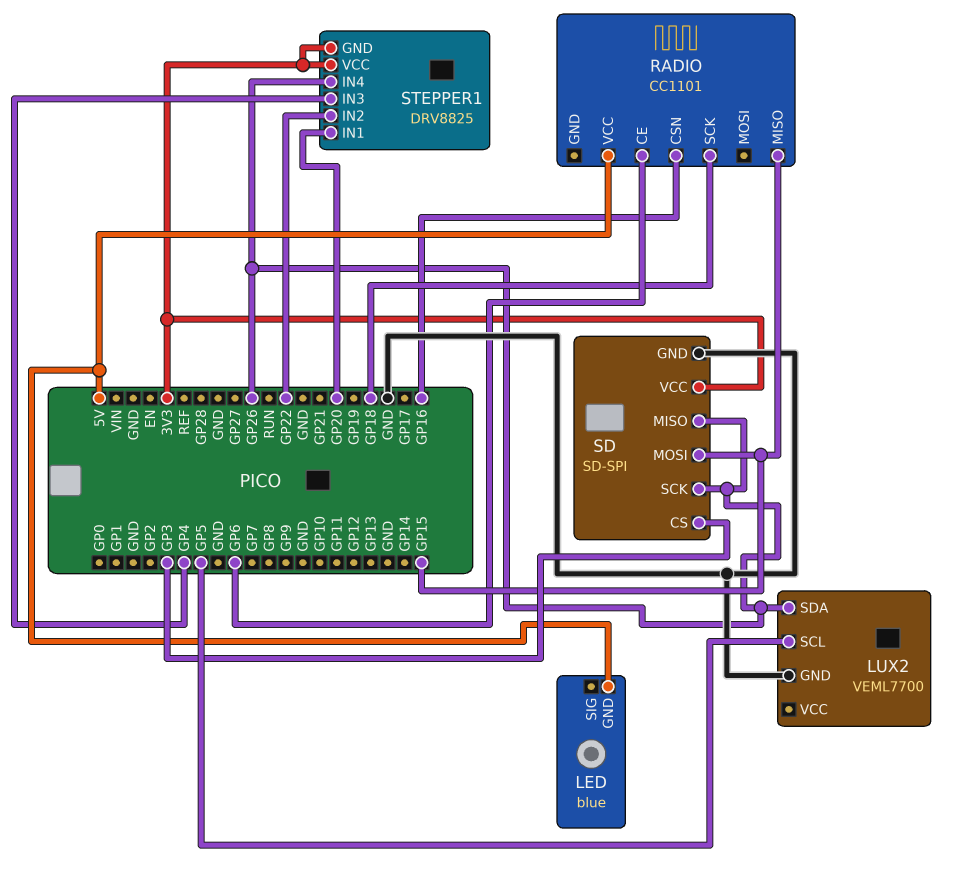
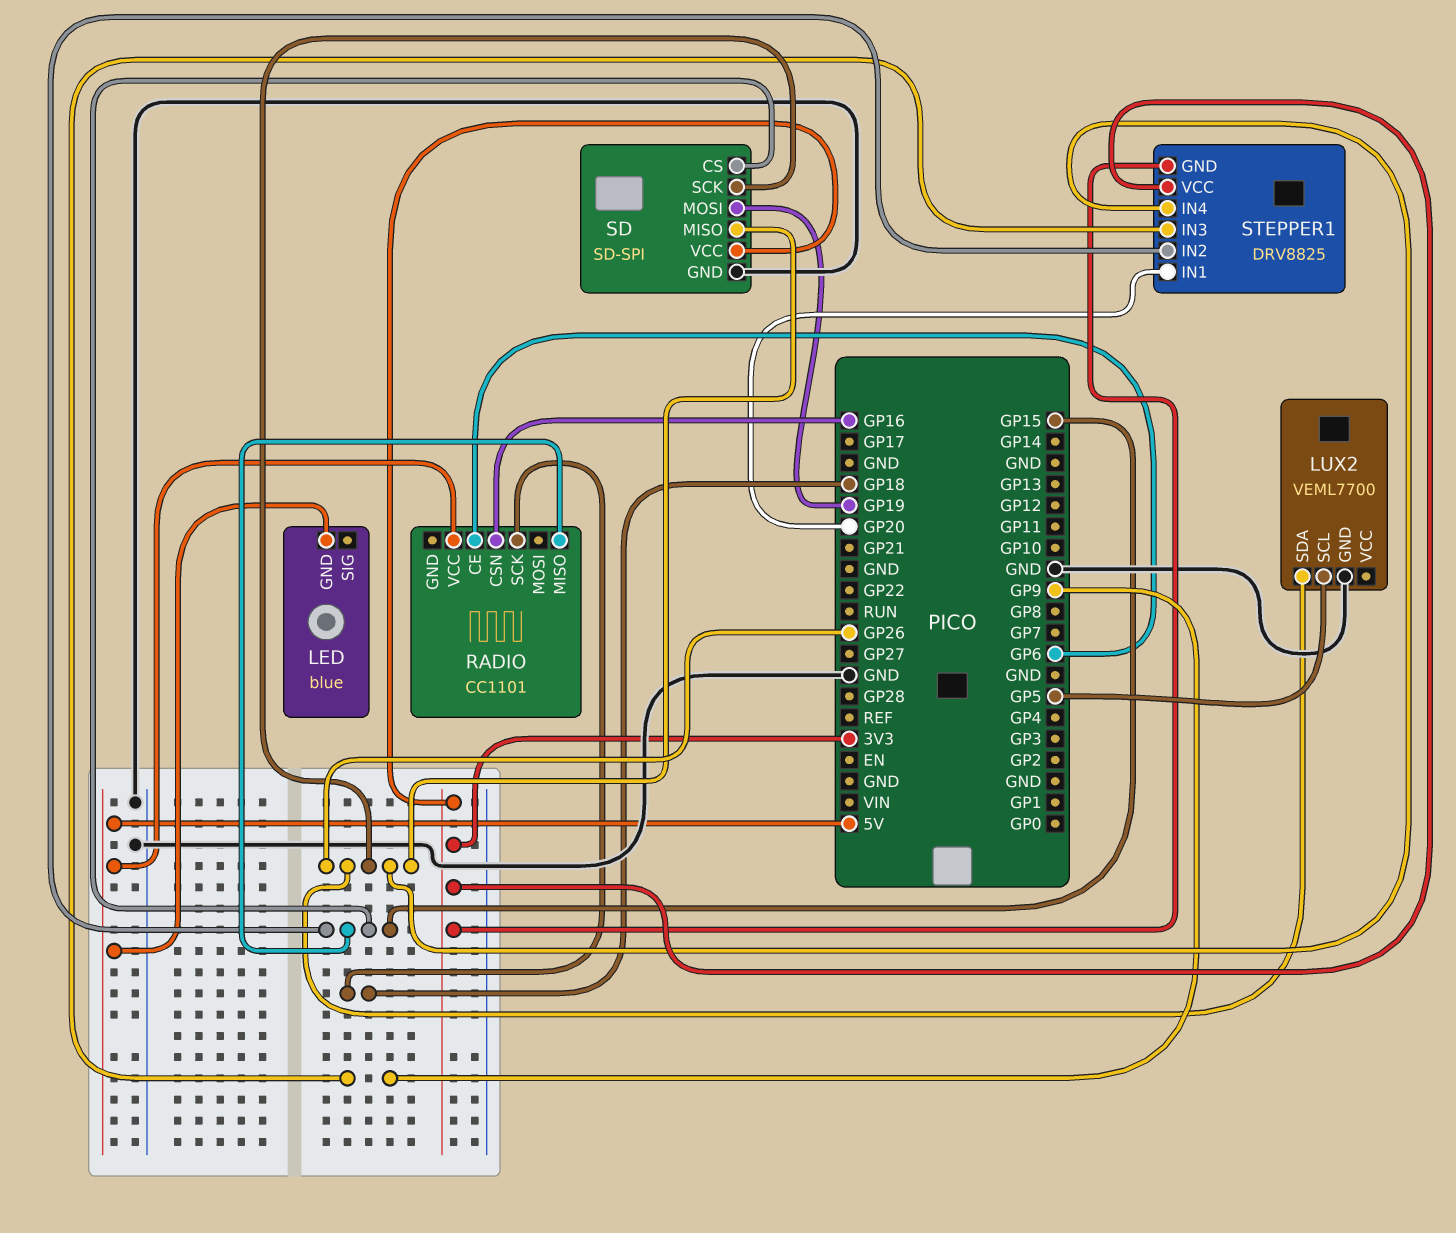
SD pin CS: GP3 -> GP15
SD pin MOSI: GP15 -> GP19
STEPPER1 pin IN2: GP22 -> GP15
STEPPER1 pin IN3: GP4 -> GP9

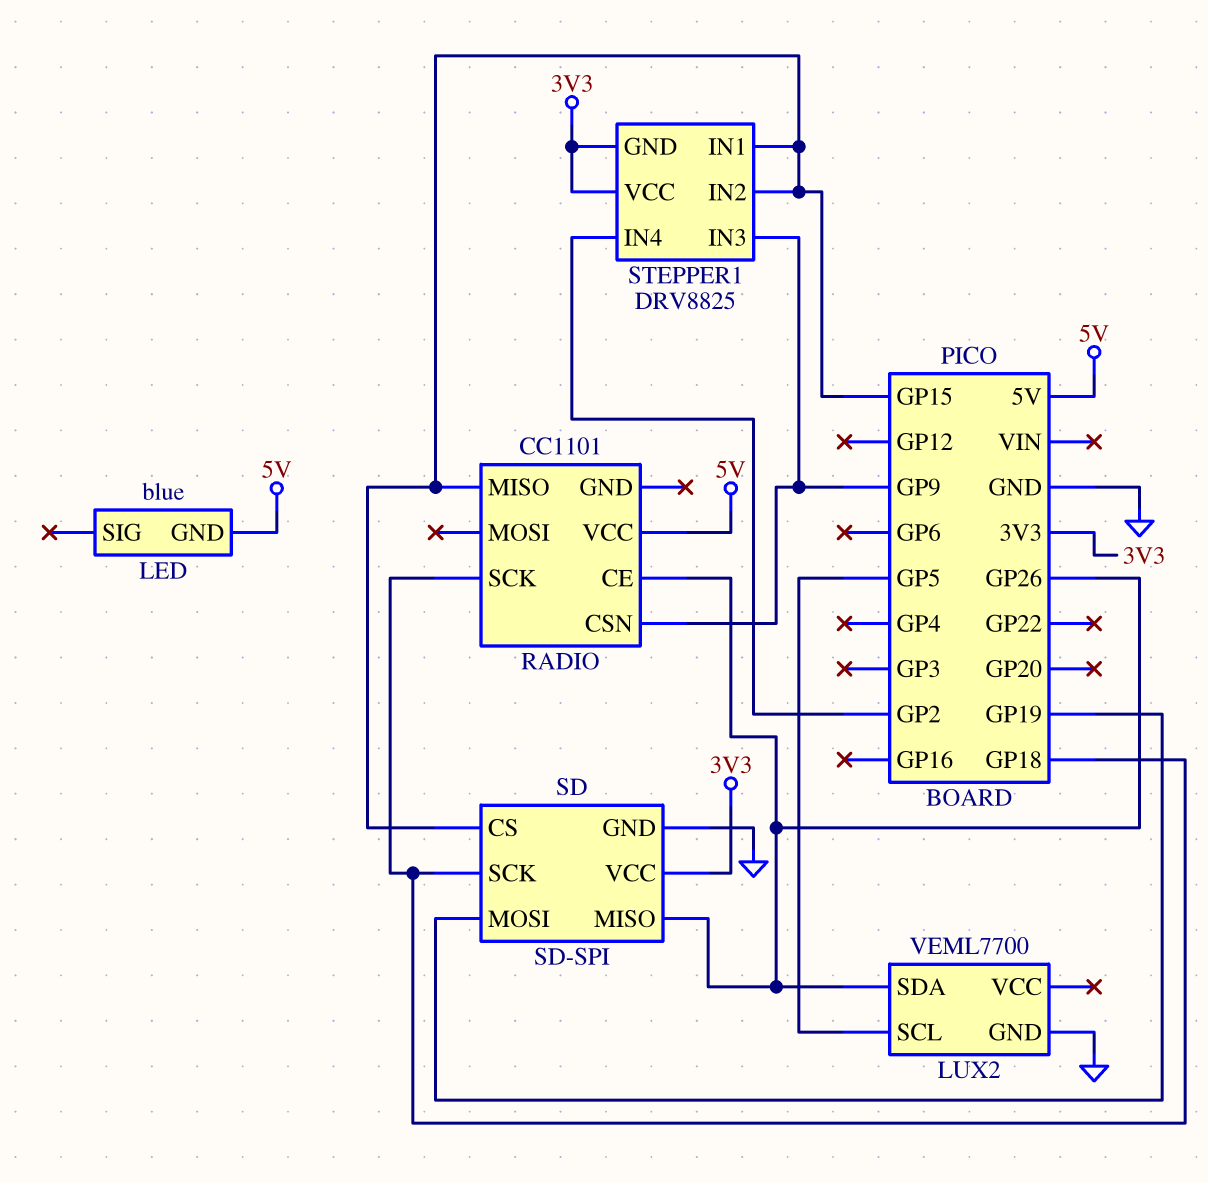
RADIO pin CE: GP6 -> GP26
RADIO pin CSN: GP16 -> GP9
SD pin SCK: GP26 -> GP18
STEPPER1 pin IN1: GP20 -> GP15
STEPPER1 pin IN4: GP26 -> GP2

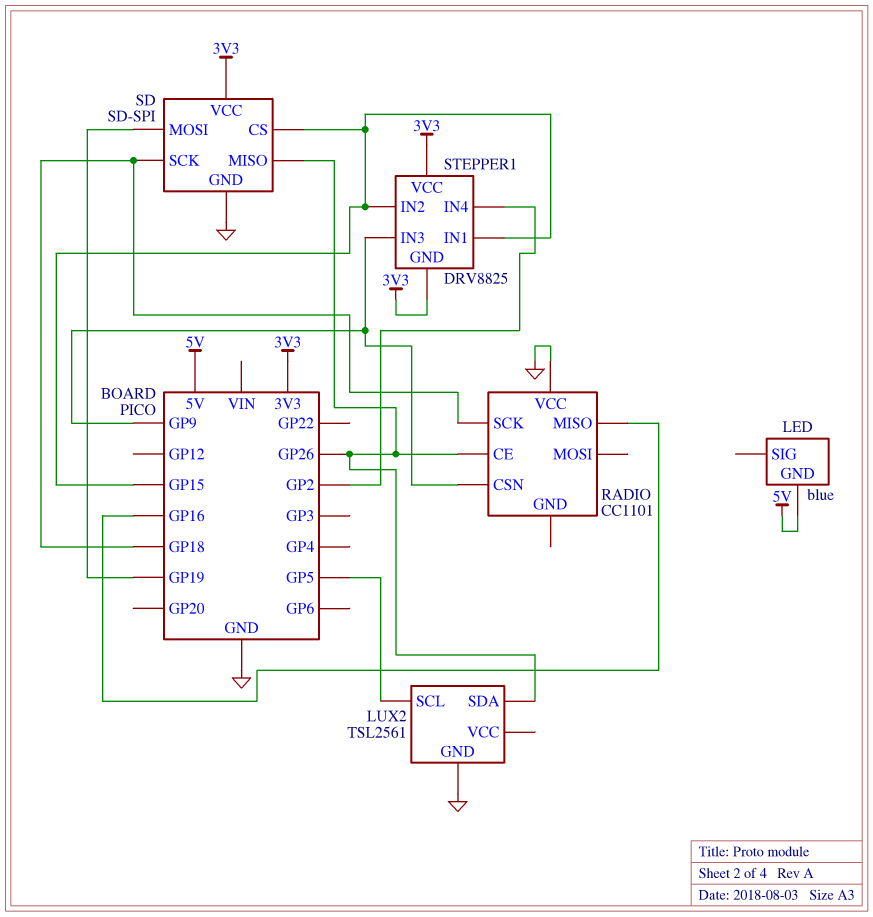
LUX2: VEML7700 -> TSL2561
RADIO pin MISO: GP15 -> GP16
RADIO pin VCC: 5V -> GND

